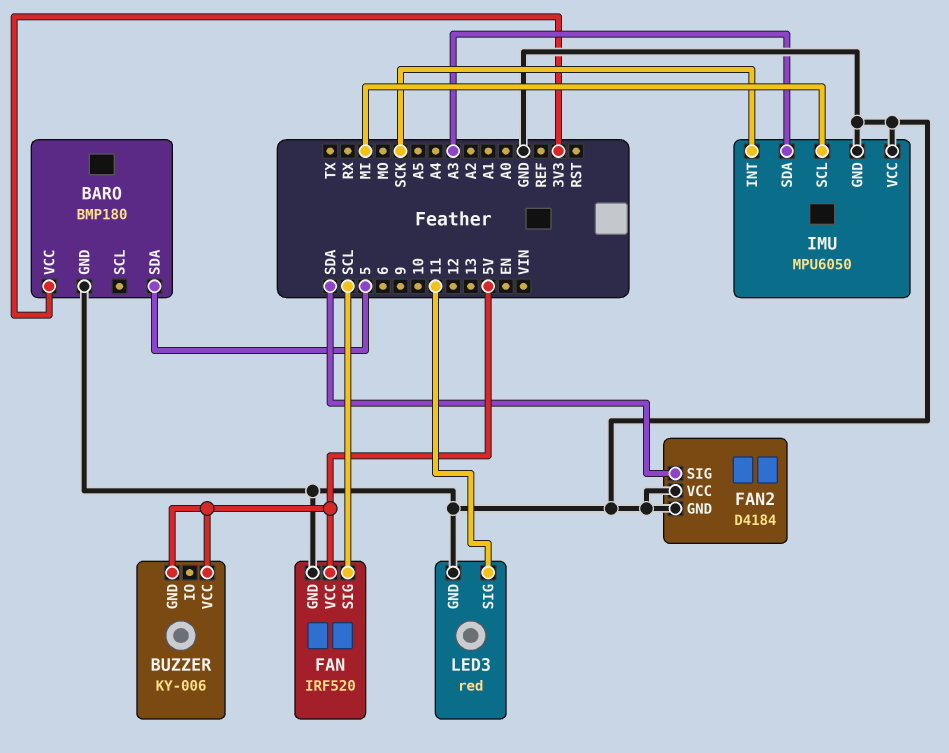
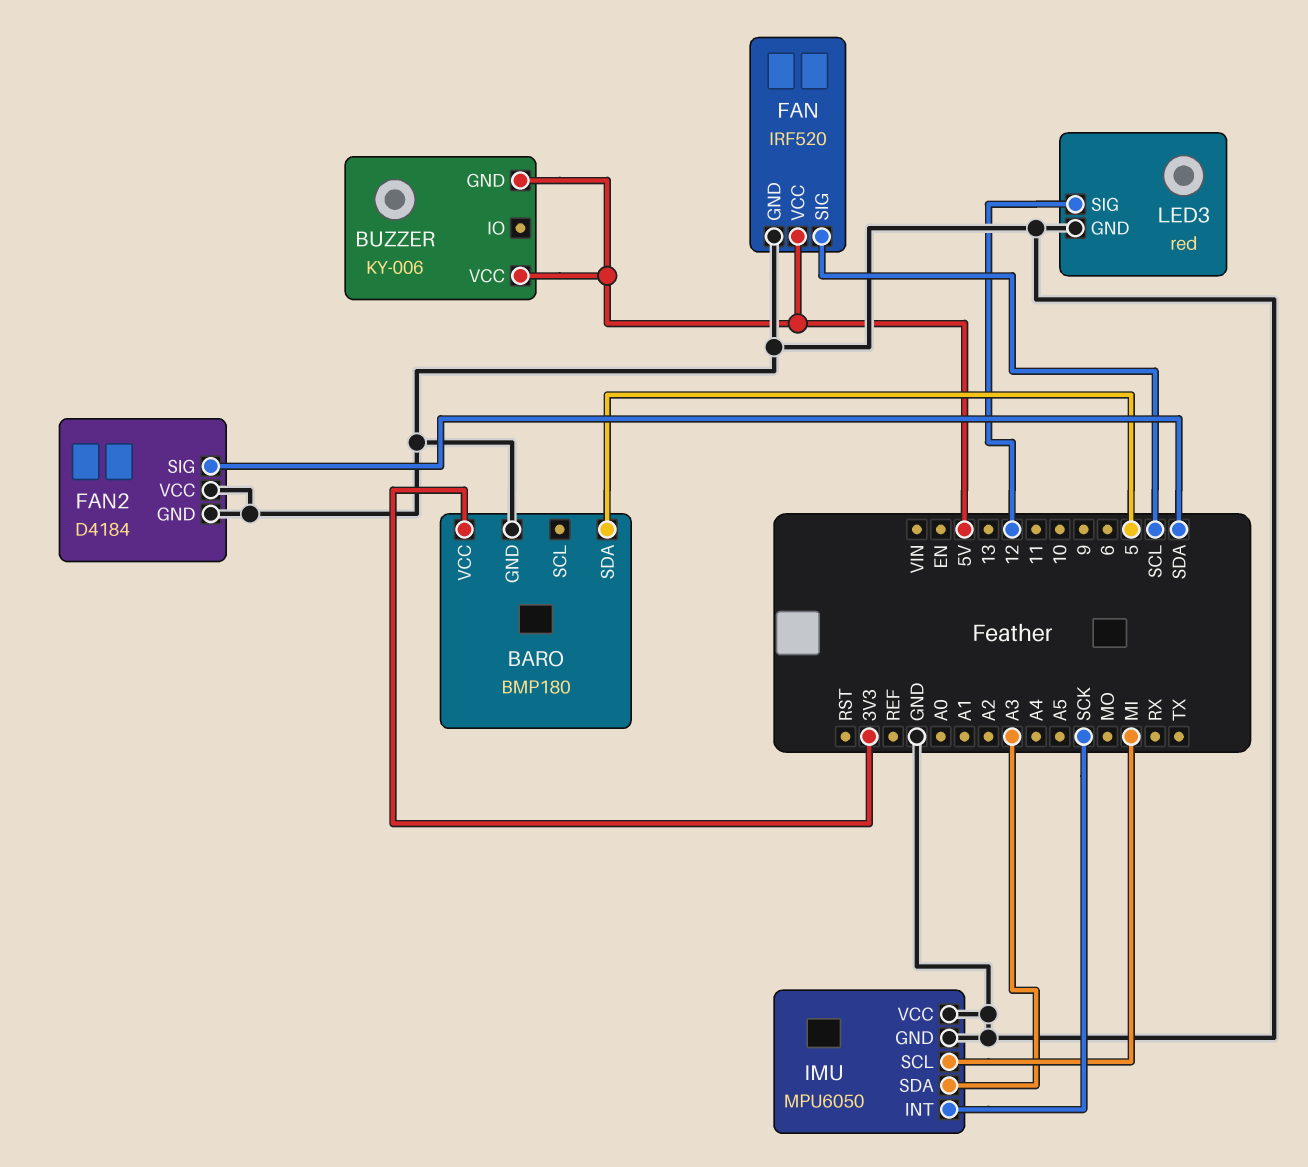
LED3 pin SIG: 11 -> 12

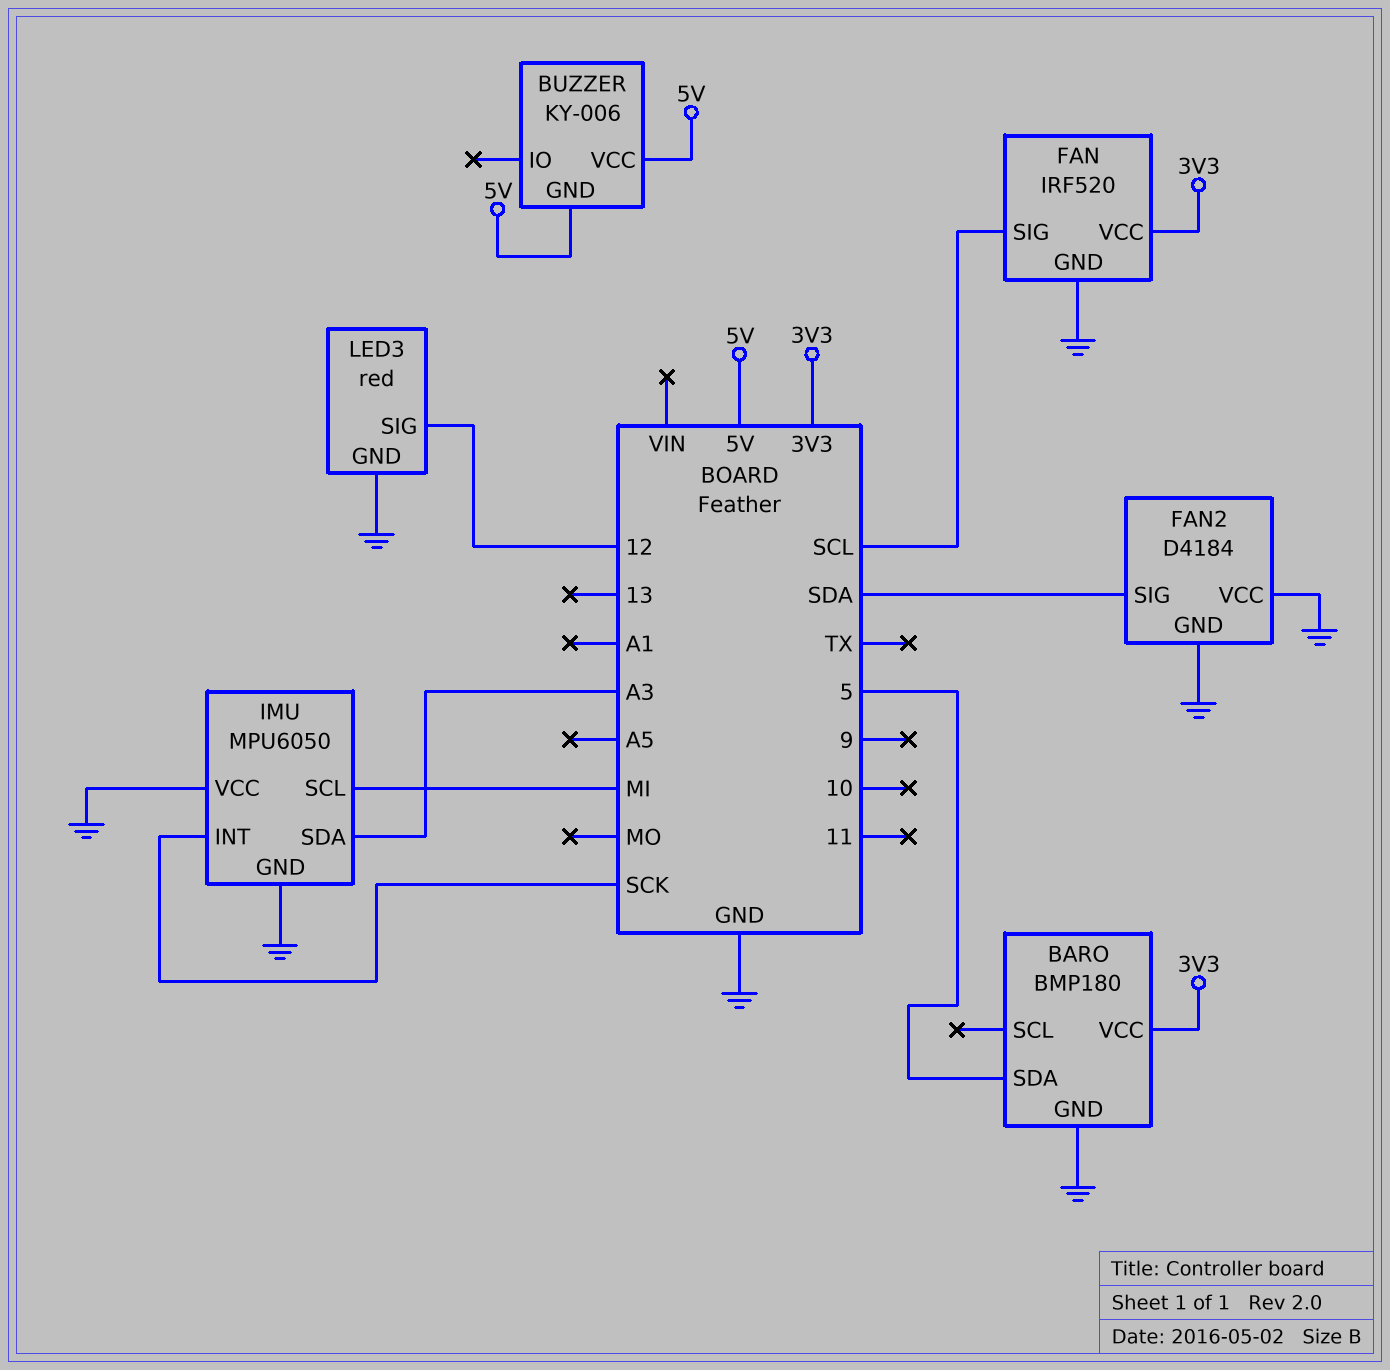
FAN pin VCC: 5V -> 3V3

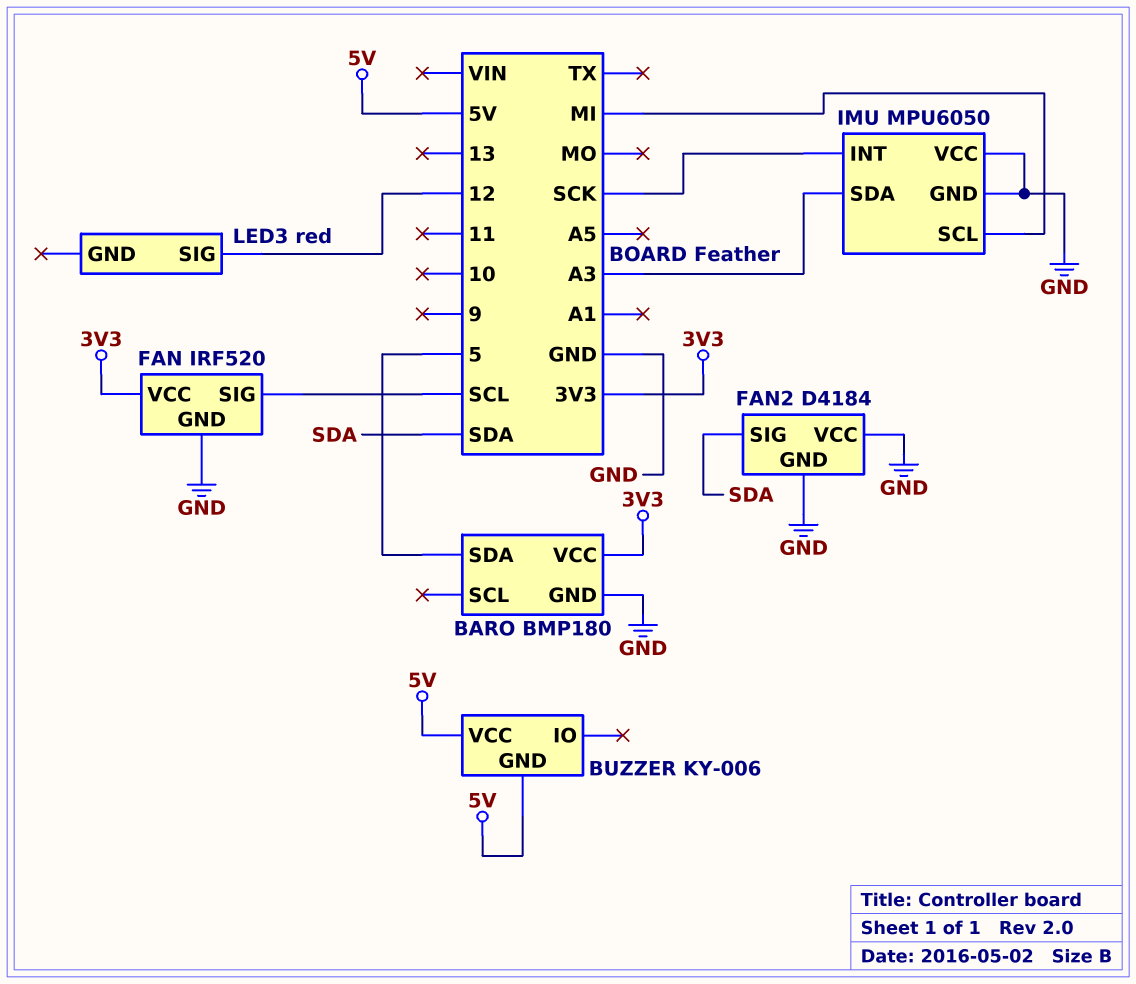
LED3 pin GND: GND -> none

